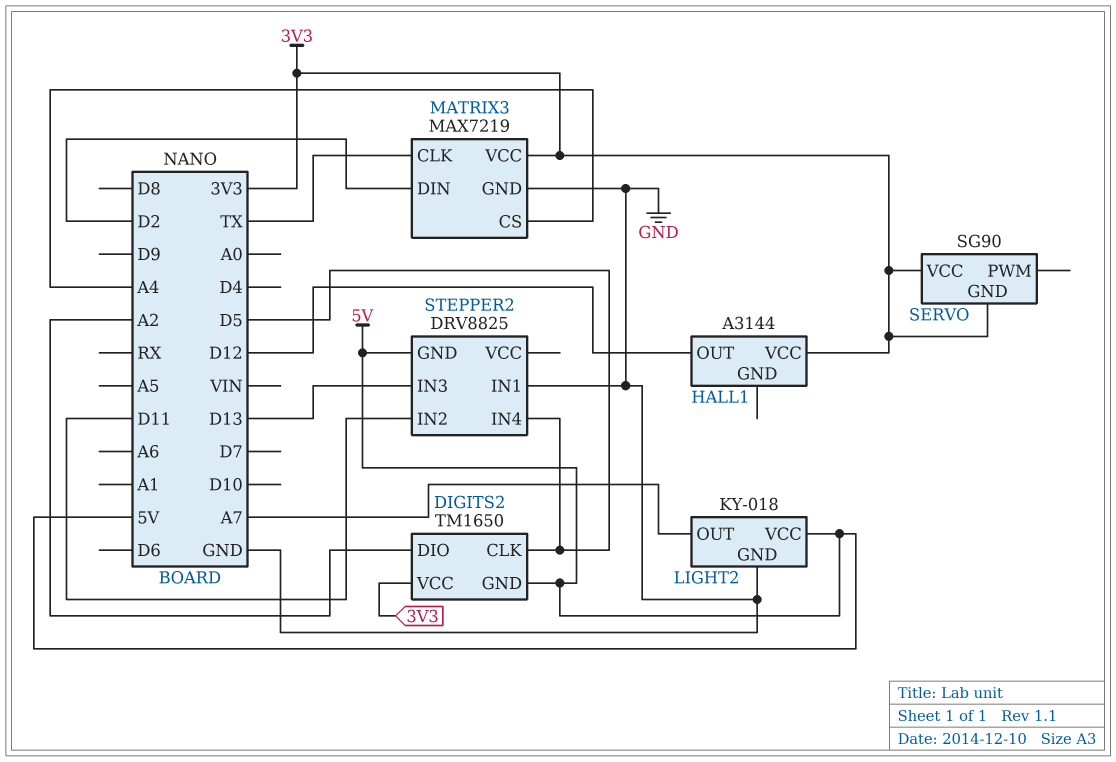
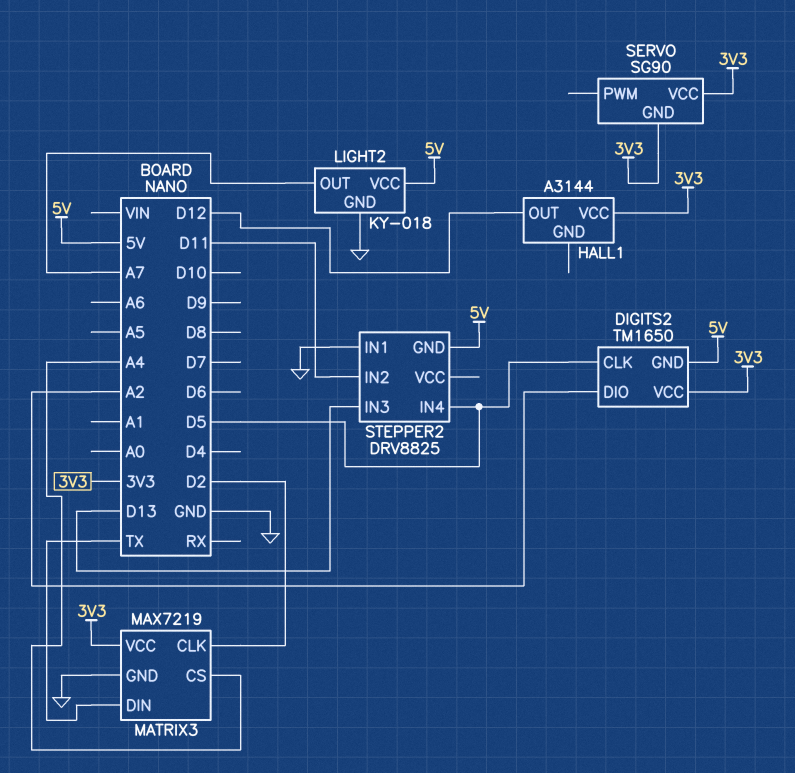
MATRIX3 pin CLK: TX -> D2
MATRIX3 pin DIN: D2 -> TX

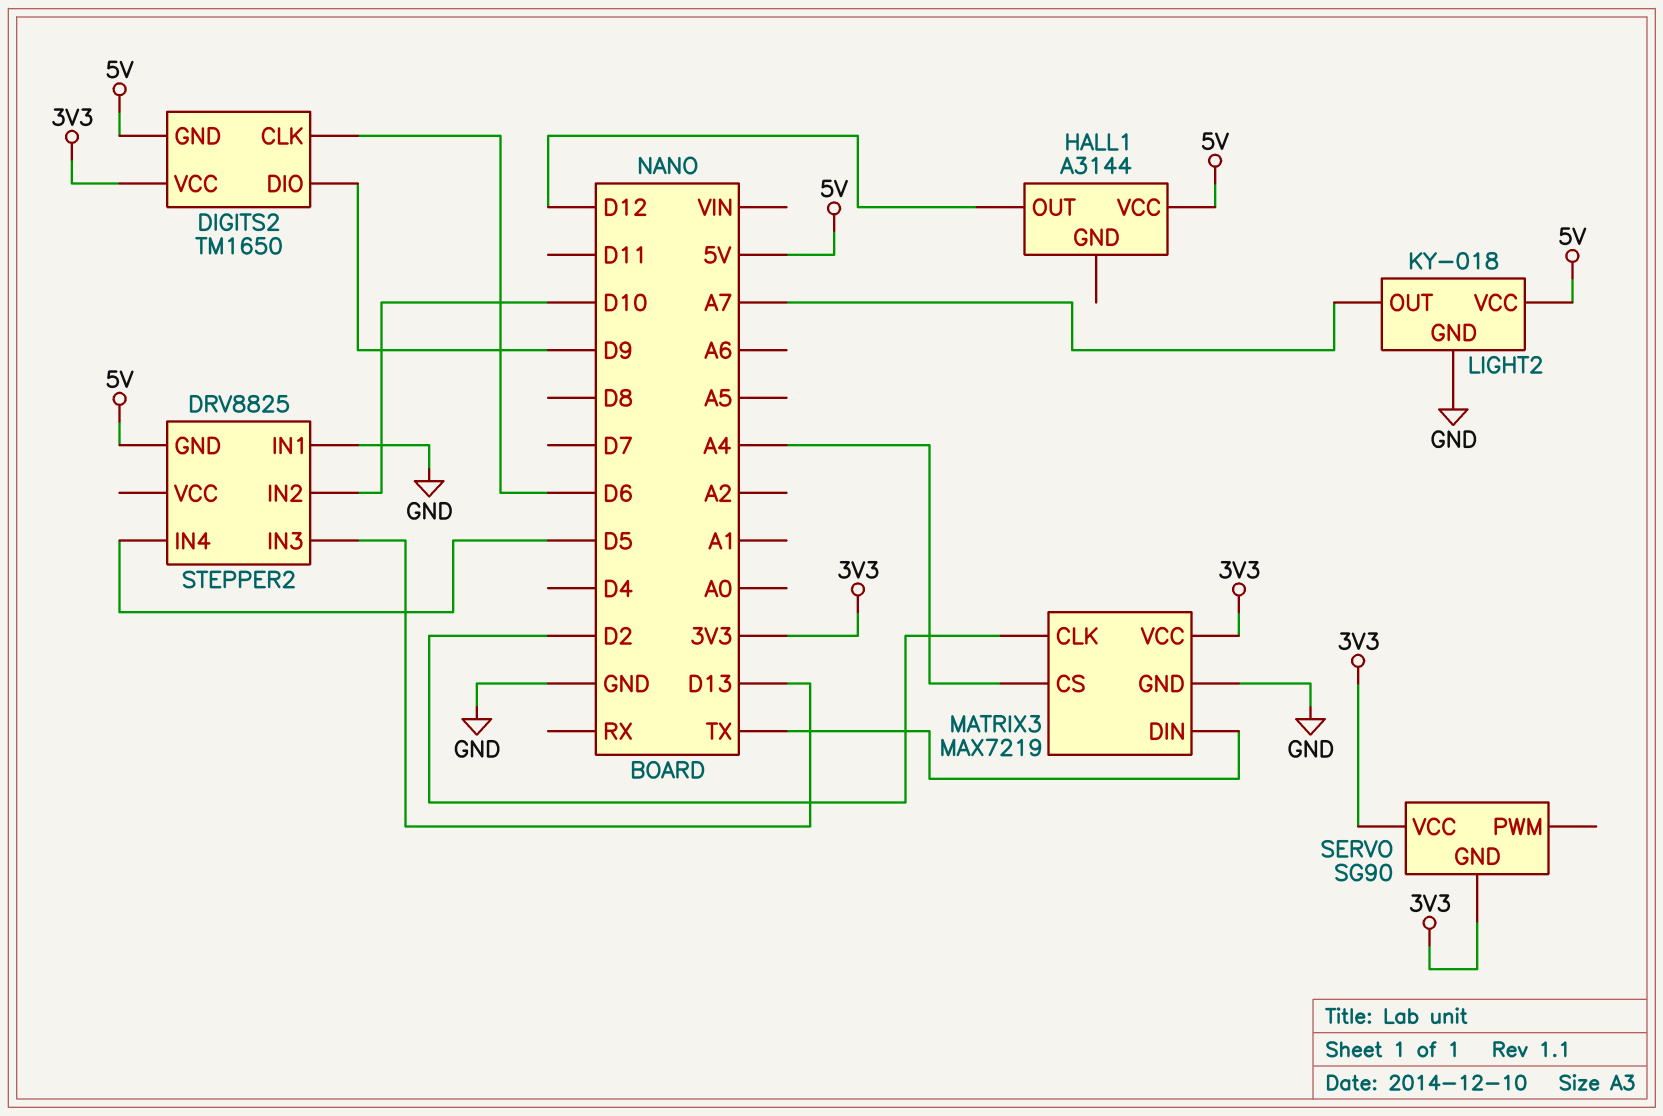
DIGITS2 pin CLK: D5 -> D6
DIGITS2 pin DIO: A2 -> D9
HALL1 pin VCC: 3V3 -> 5V
STEPPER2 pin IN2: D11 -> D10

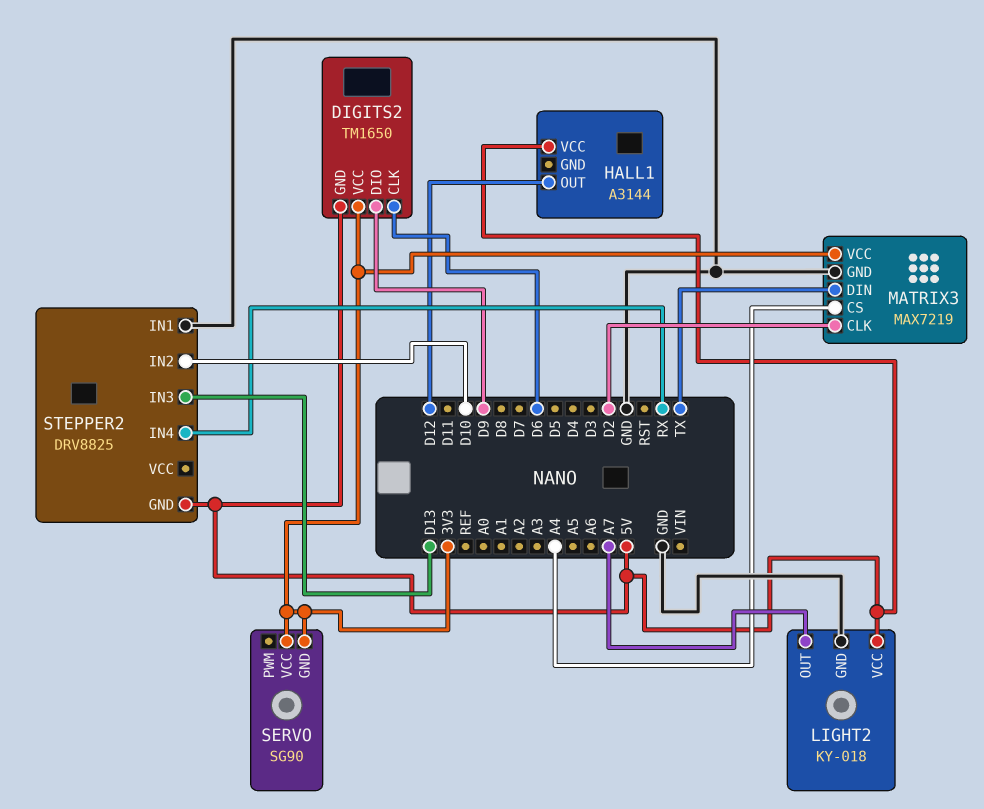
STEPPER2 pin IN4: D5 -> RX

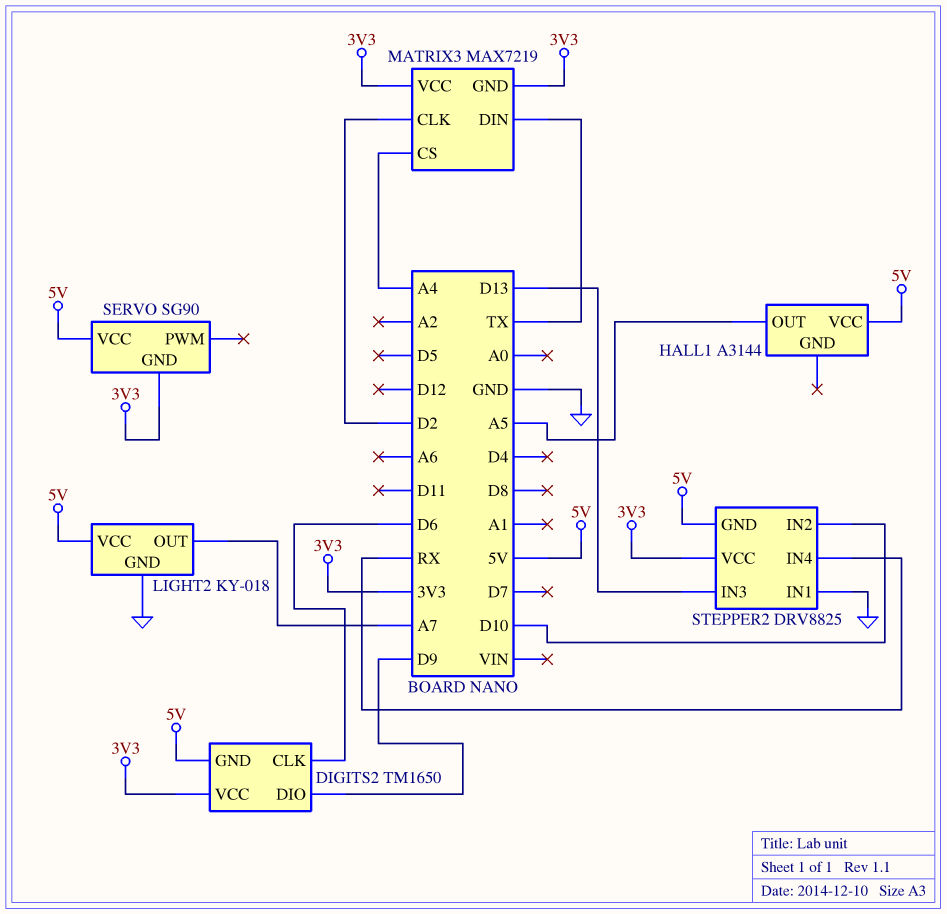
HALL1 pin OUT: D12 -> A5
MATRIX3 pin GND: GND -> 3V3
SERVO pin VCC: 3V3 -> 5V
STEPPER2 pin VCC: none -> 3V3

